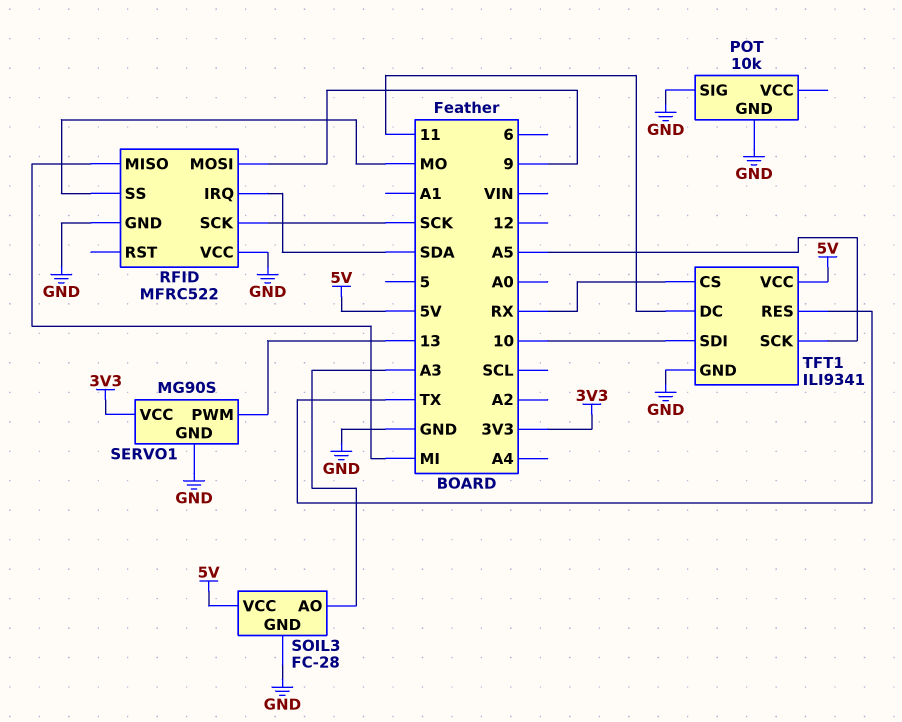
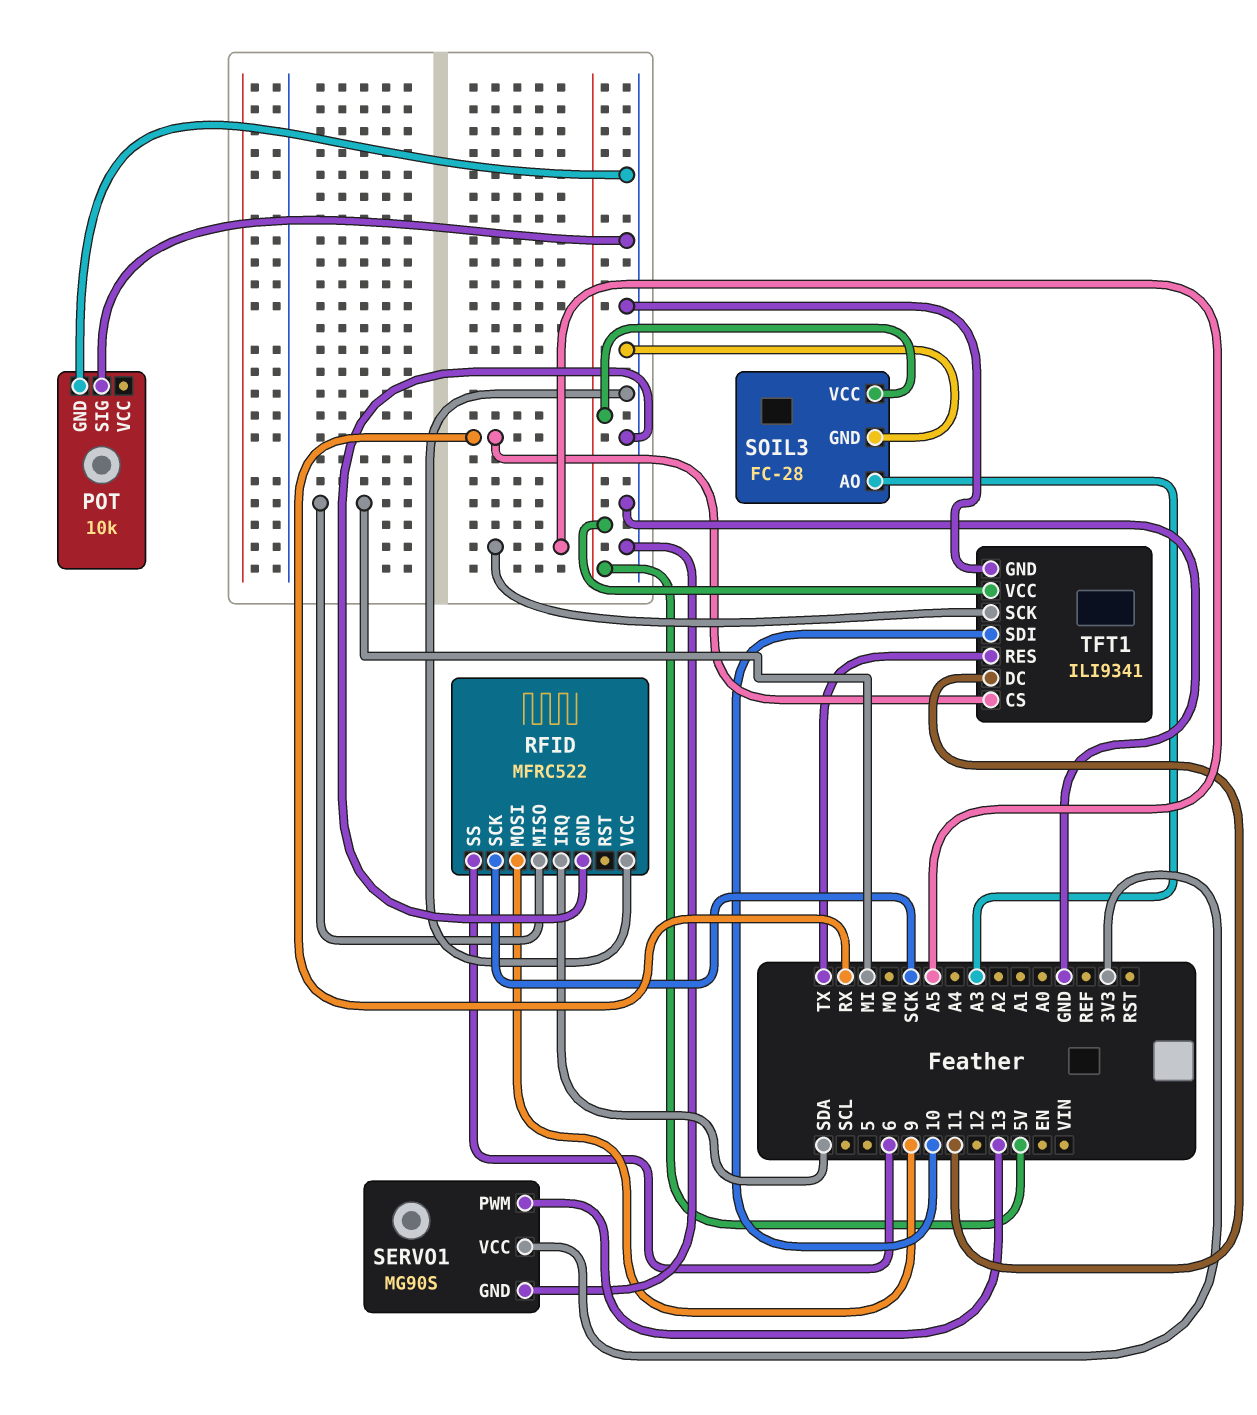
RFID pin SS: MO -> 6

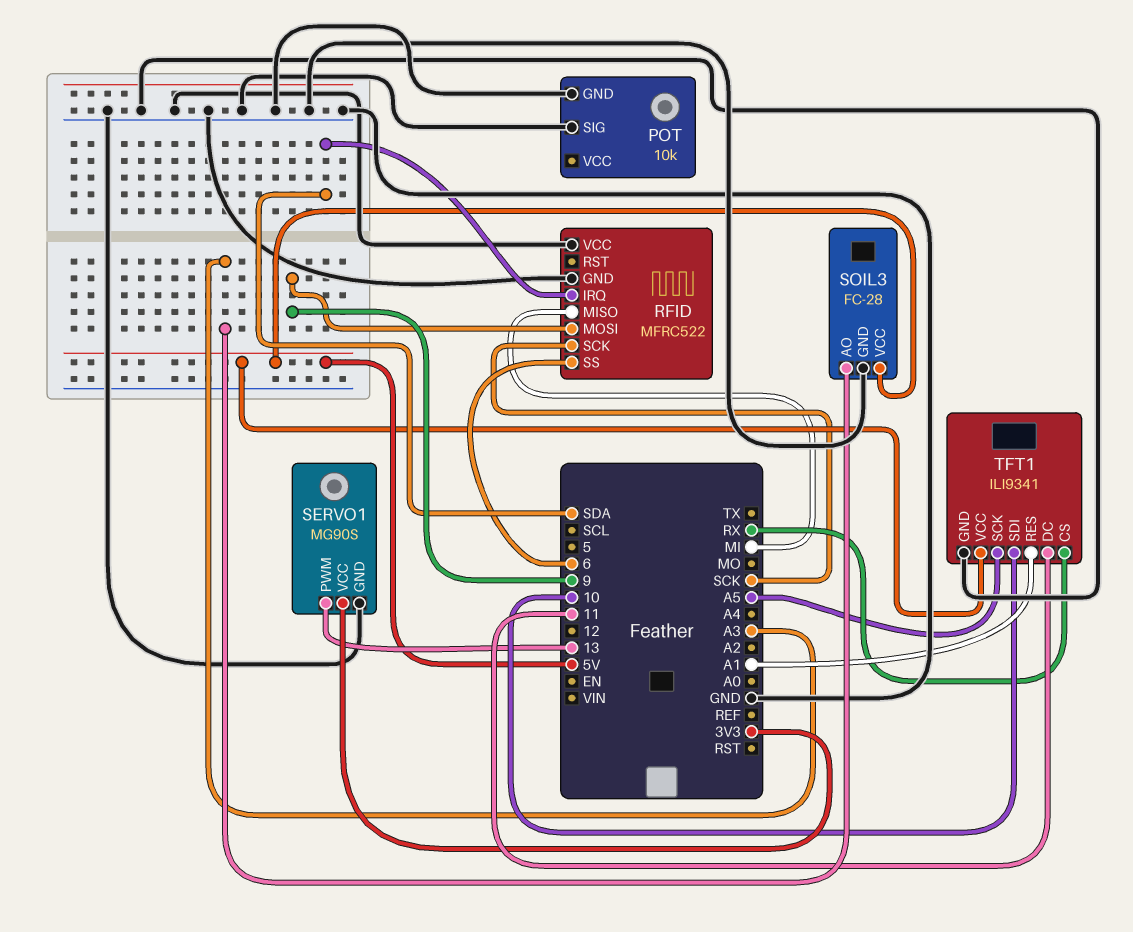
TFT1 pin RES: TX -> A1

